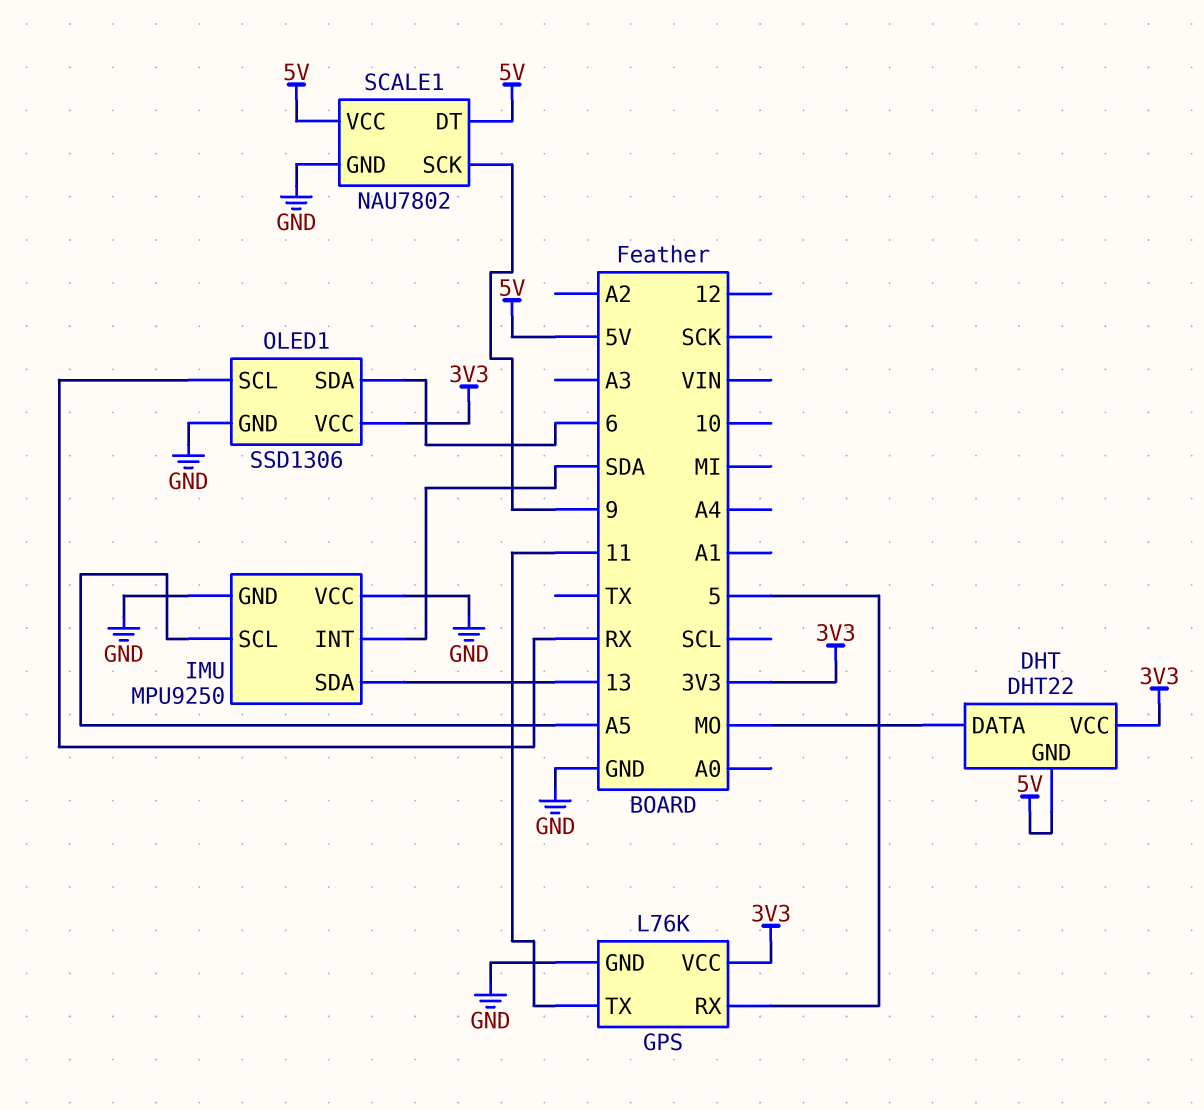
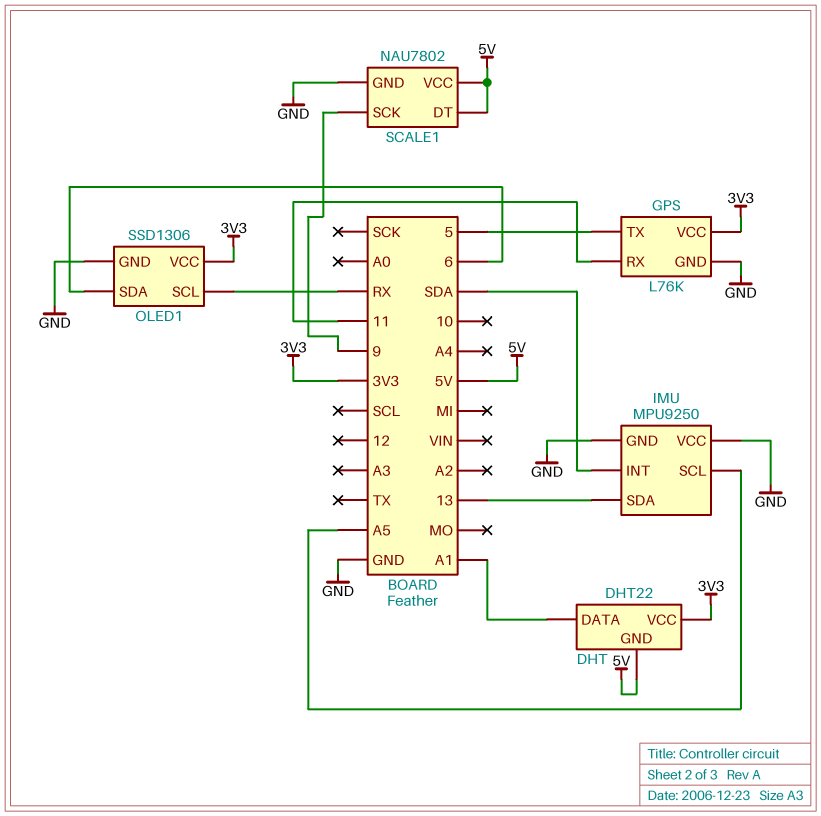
DHT pin DATA: MO -> A1
GPS pin RX: 5 -> 11
GPS pin TX: 11 -> 5

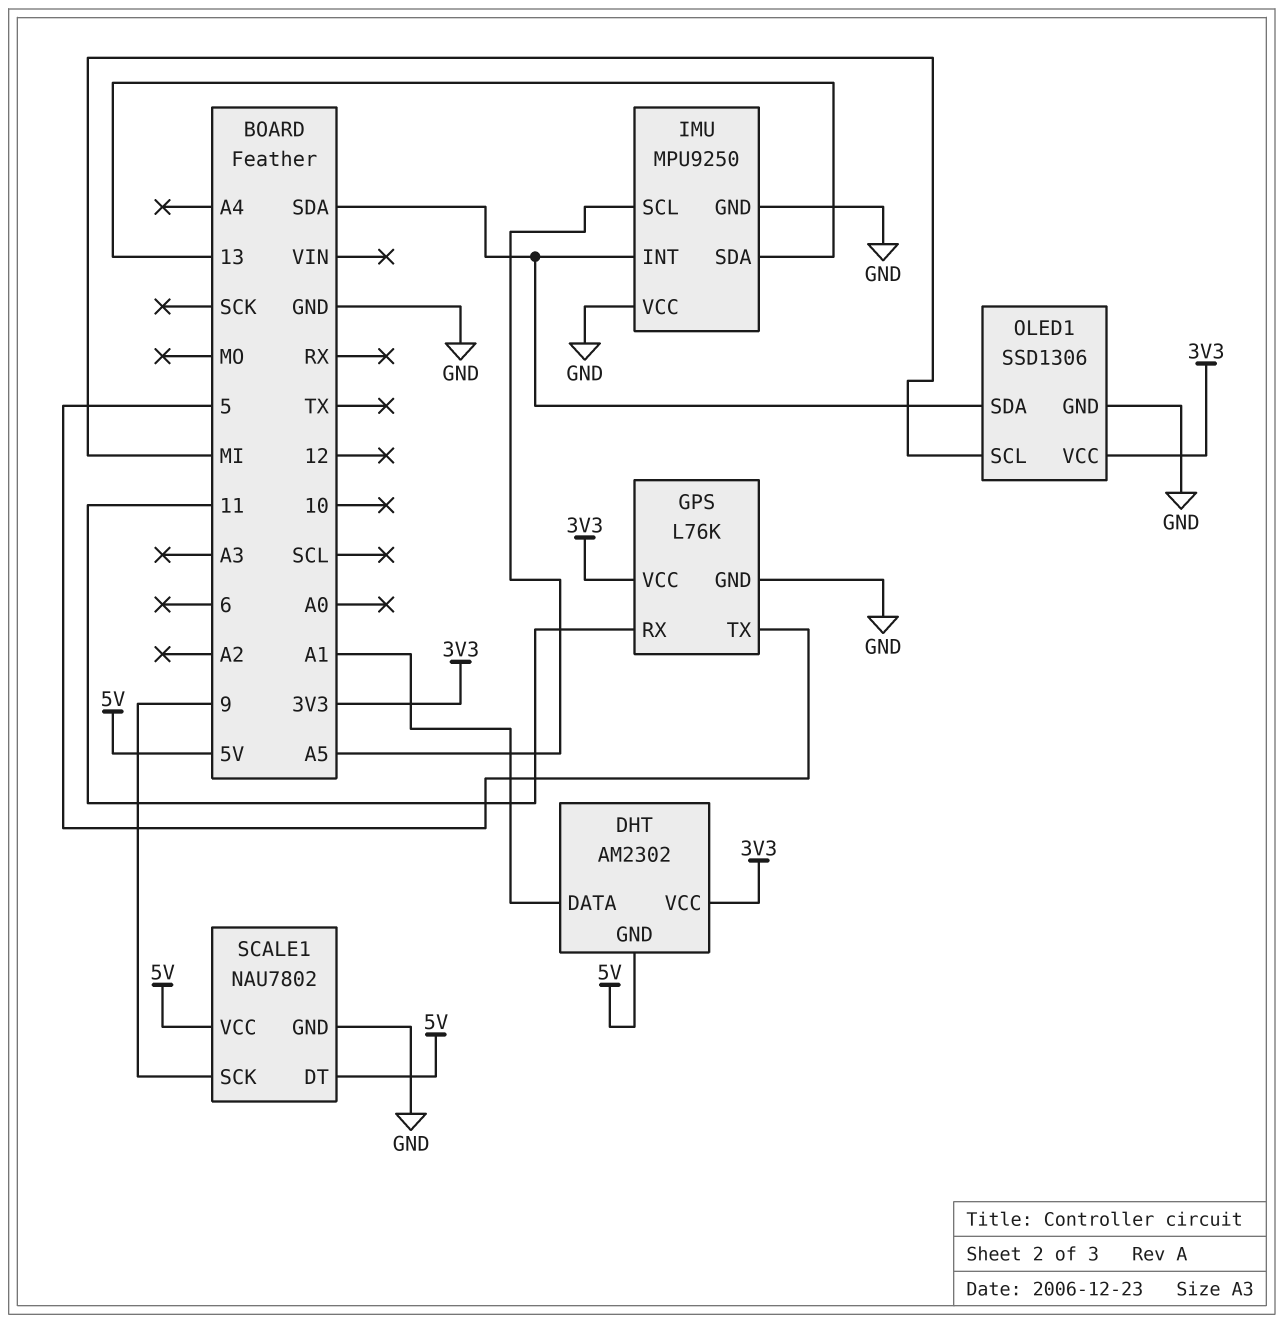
DHT: DHT22 -> AM2302
OLED1 pin SCL: RX -> MI
OLED1 pin SDA: 6 -> SDA

